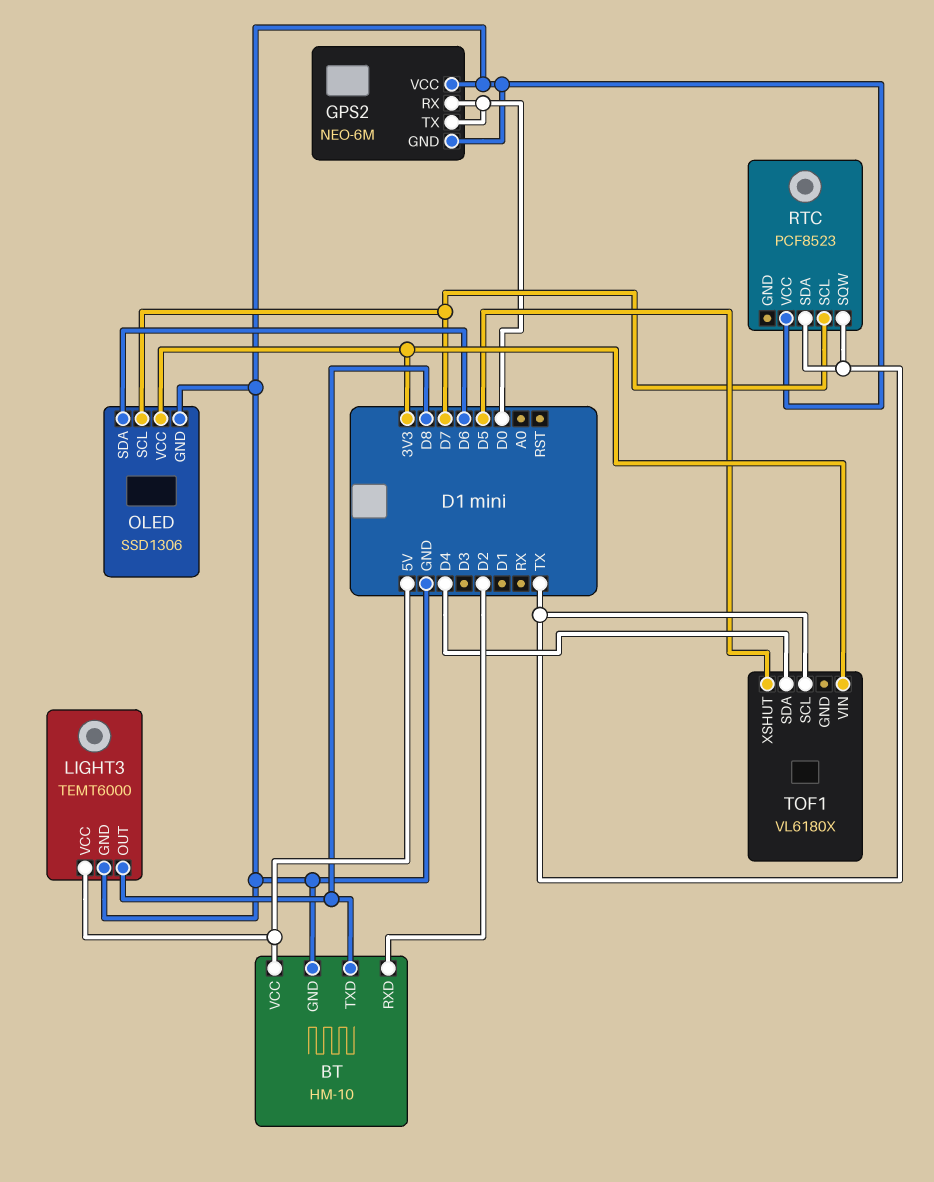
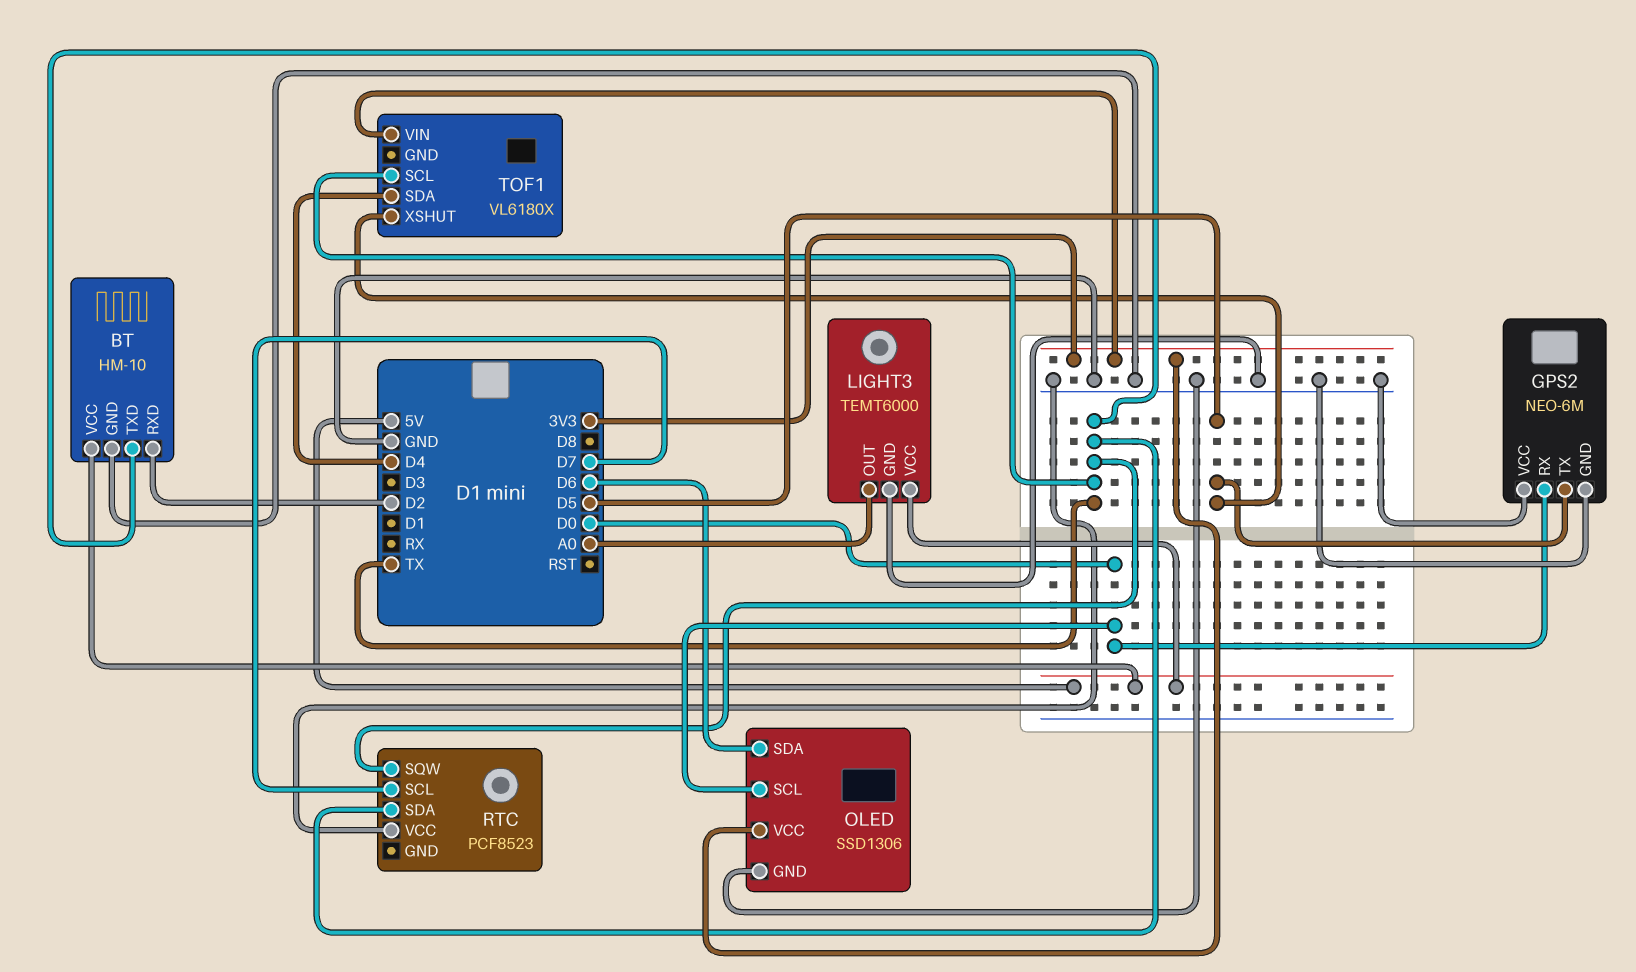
BT pin TXD: D8 -> TX
GPS2 pin TX: D0 -> D5
LIGHT3 pin OUT: D8 -> A0
OLED pin SCL: D7 -> D0

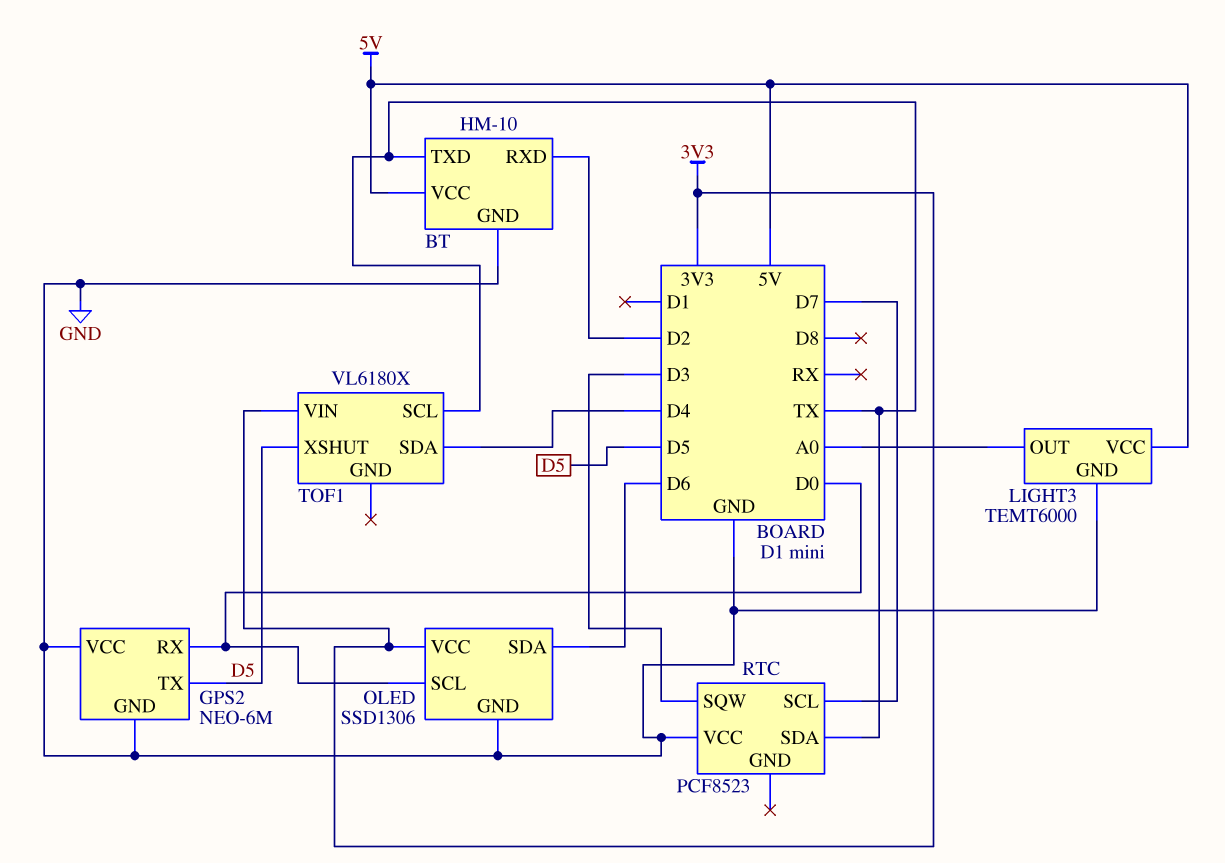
RTC pin SQW: TX -> D3

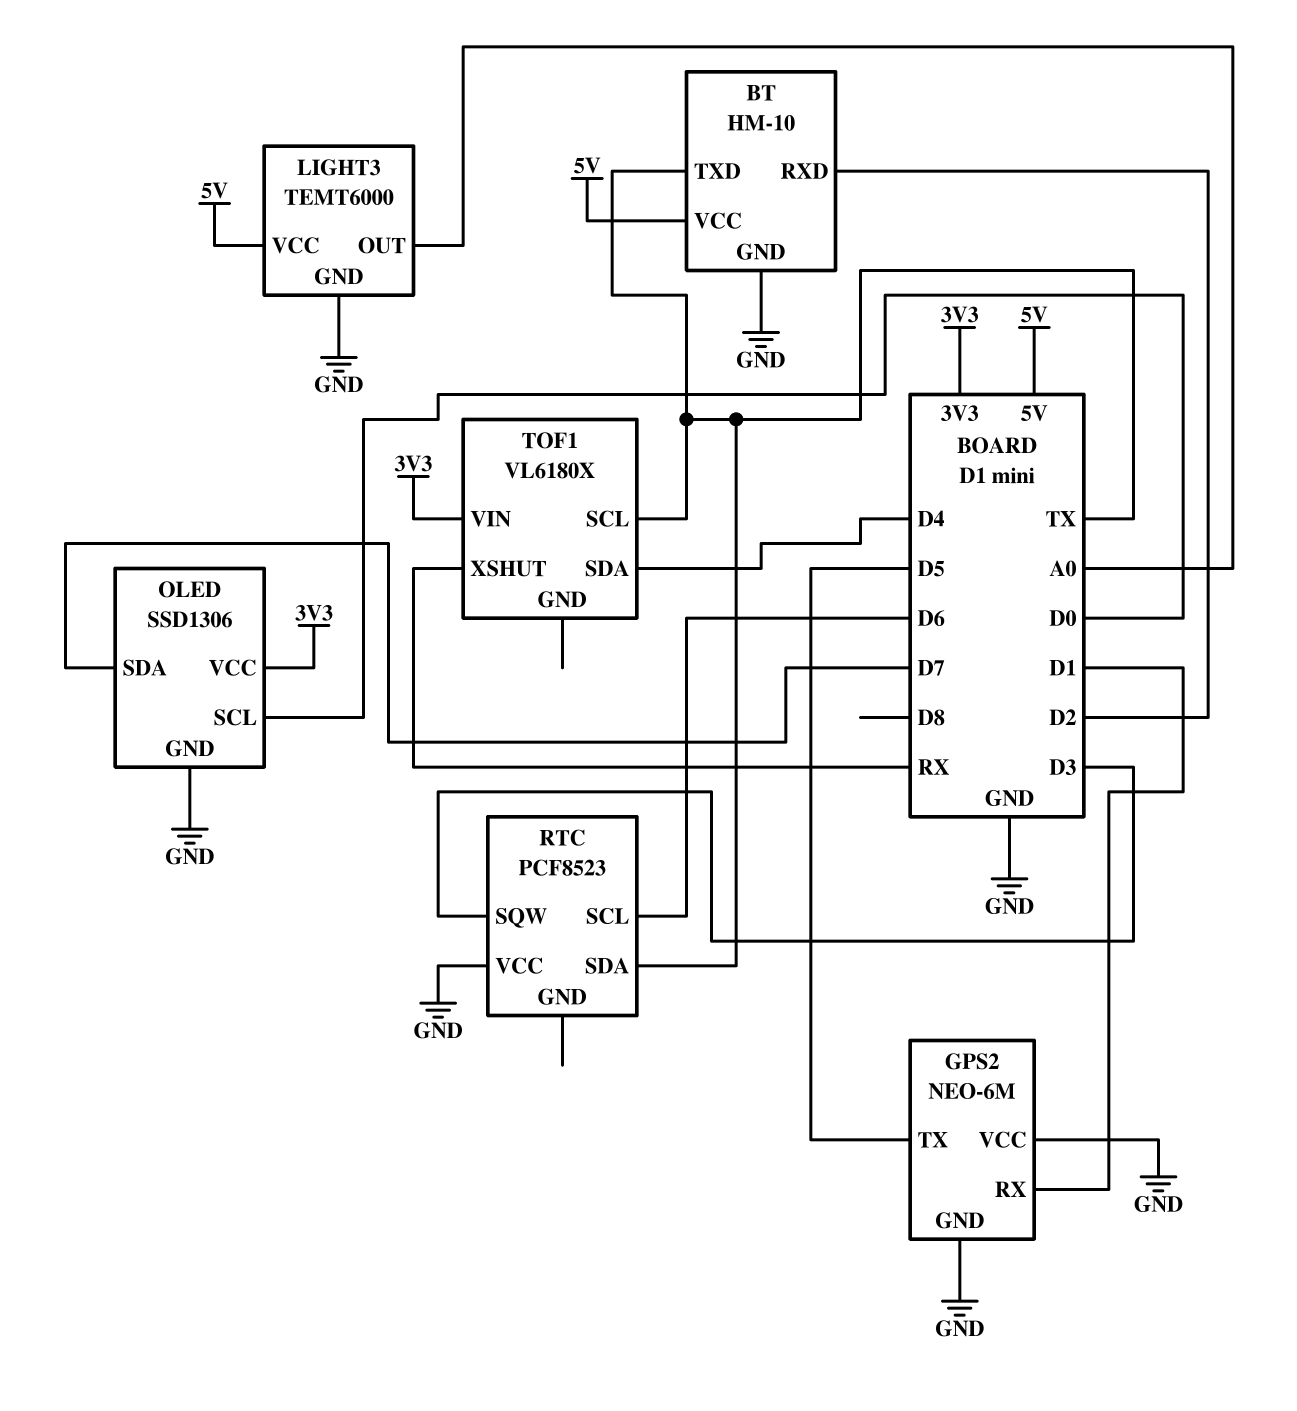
GPS2 pin RX: D0 -> D1
OLED pin SDA: D6 -> D7
RTC pin SCL: D7 -> D6
TOF1 pin XSHUT: D5 -> RX

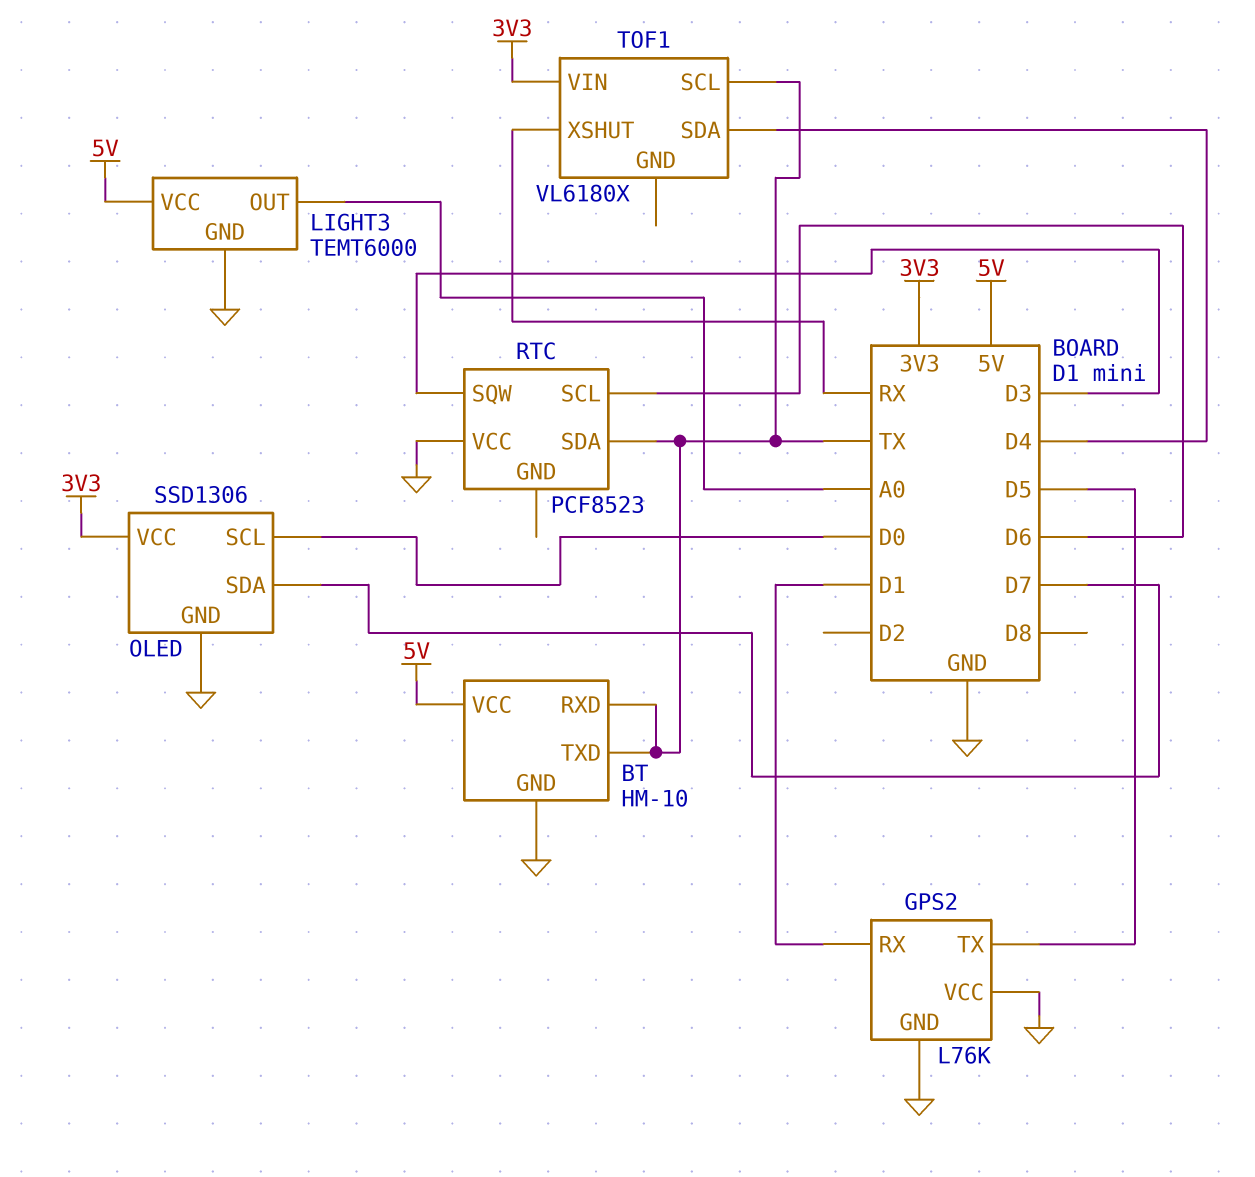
BT pin RXD: D2 -> TX
GPS2: NEO-6M -> L76K

